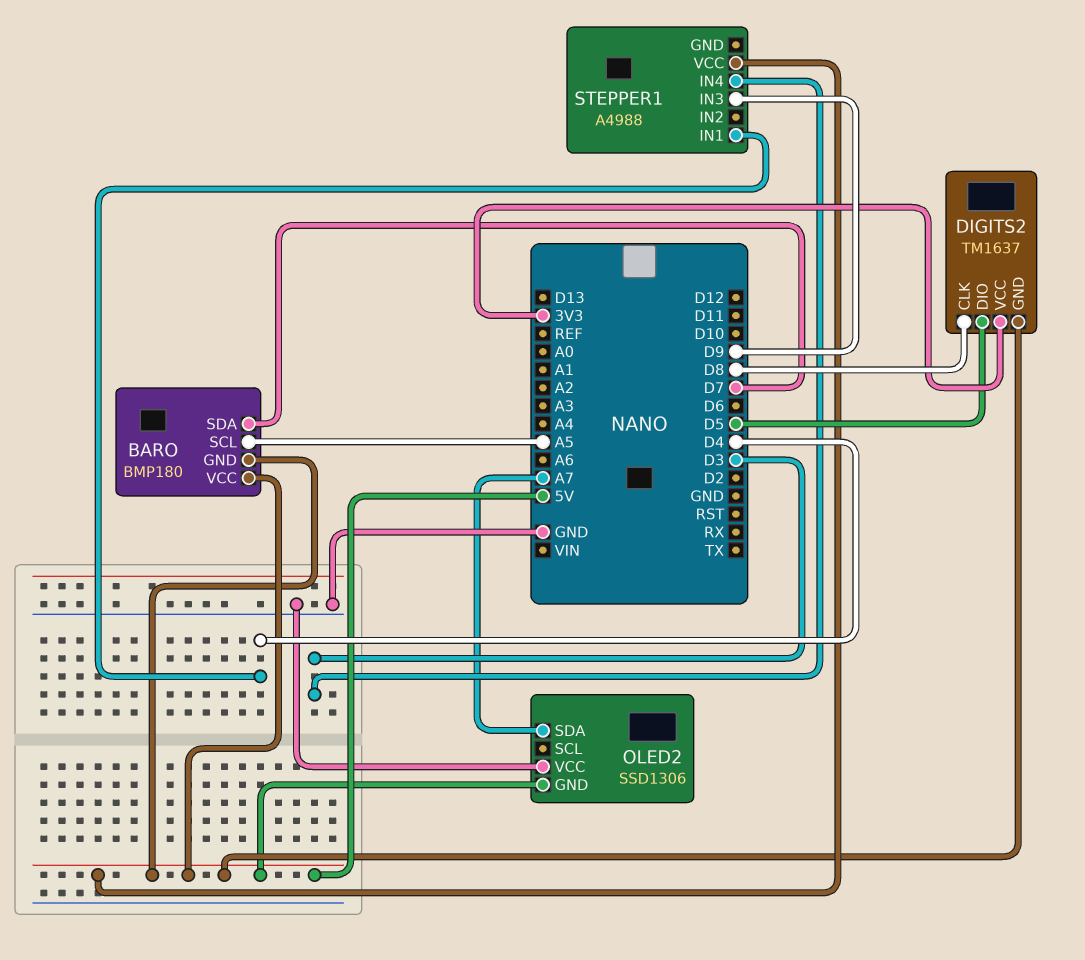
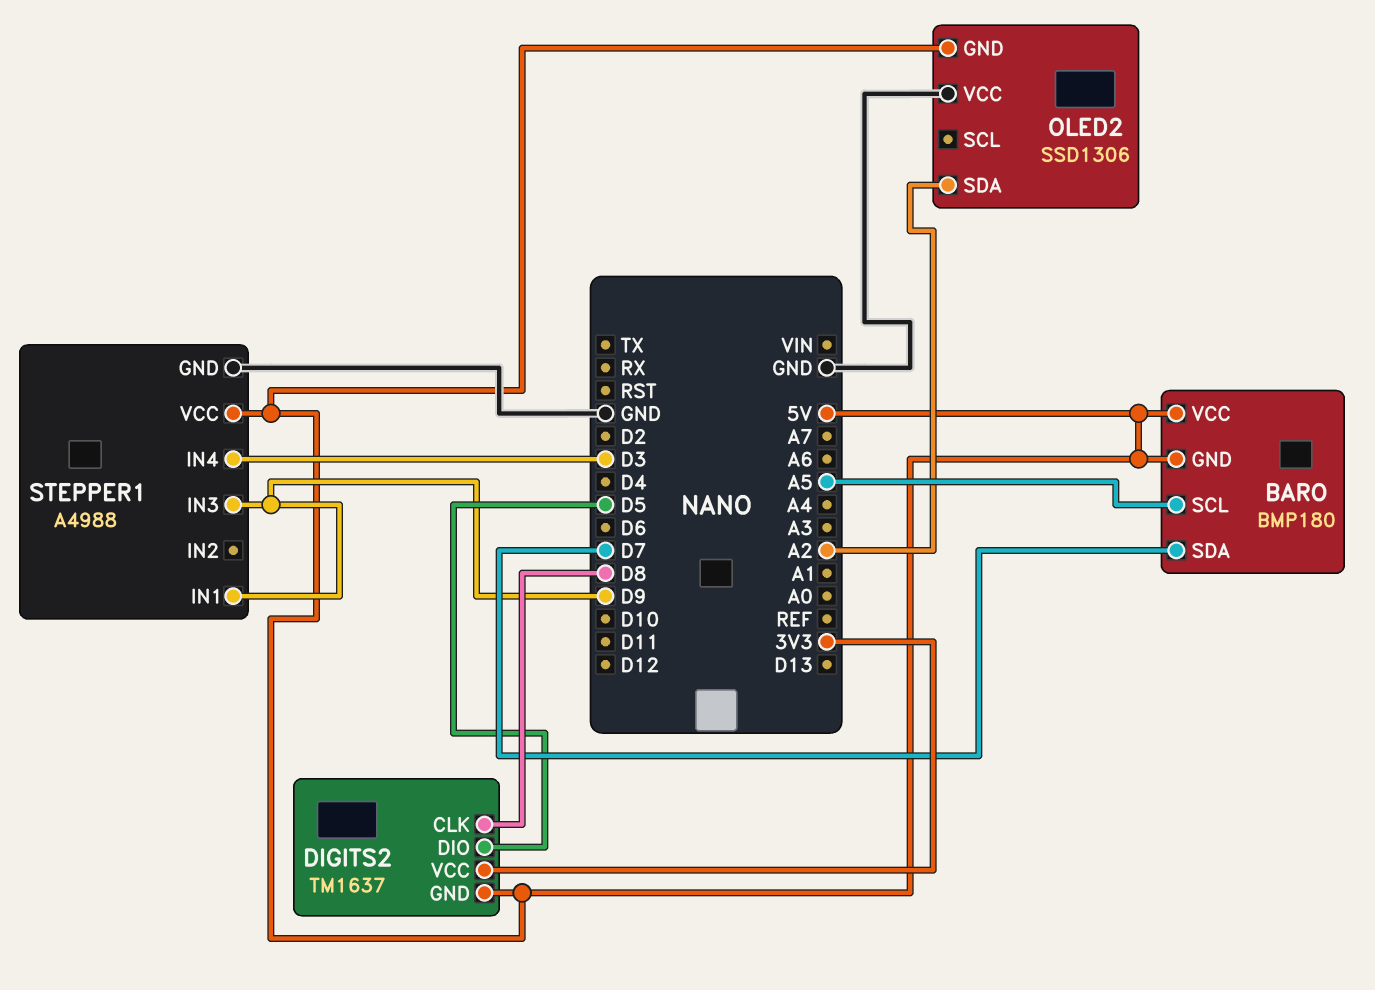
OLED2 pin SDA: A7 -> A2
STEPPER1 pin GND: none -> GND
STEPPER1 pin IN1: D4 -> D9

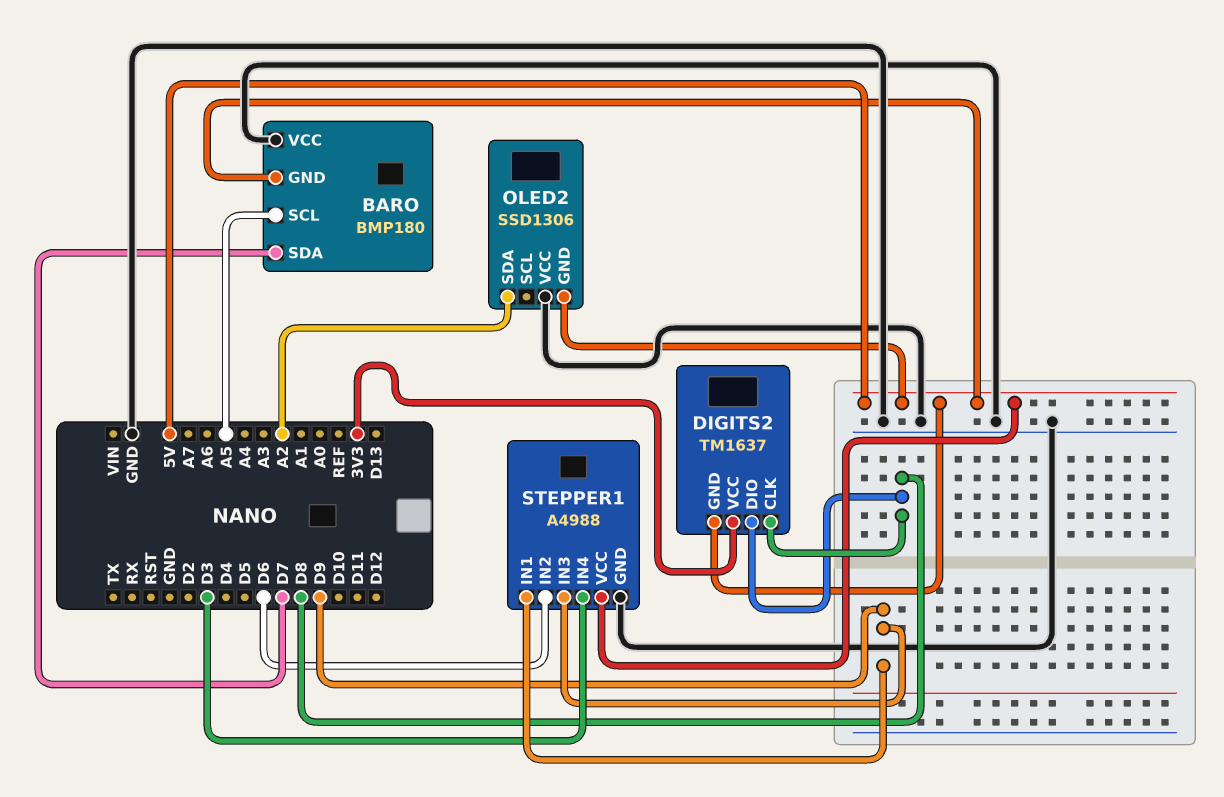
BARO pin VCC: 5V -> GND
DIGITS2 pin DIO: D5 -> D8
STEPPER1 pin IN2: none -> D6

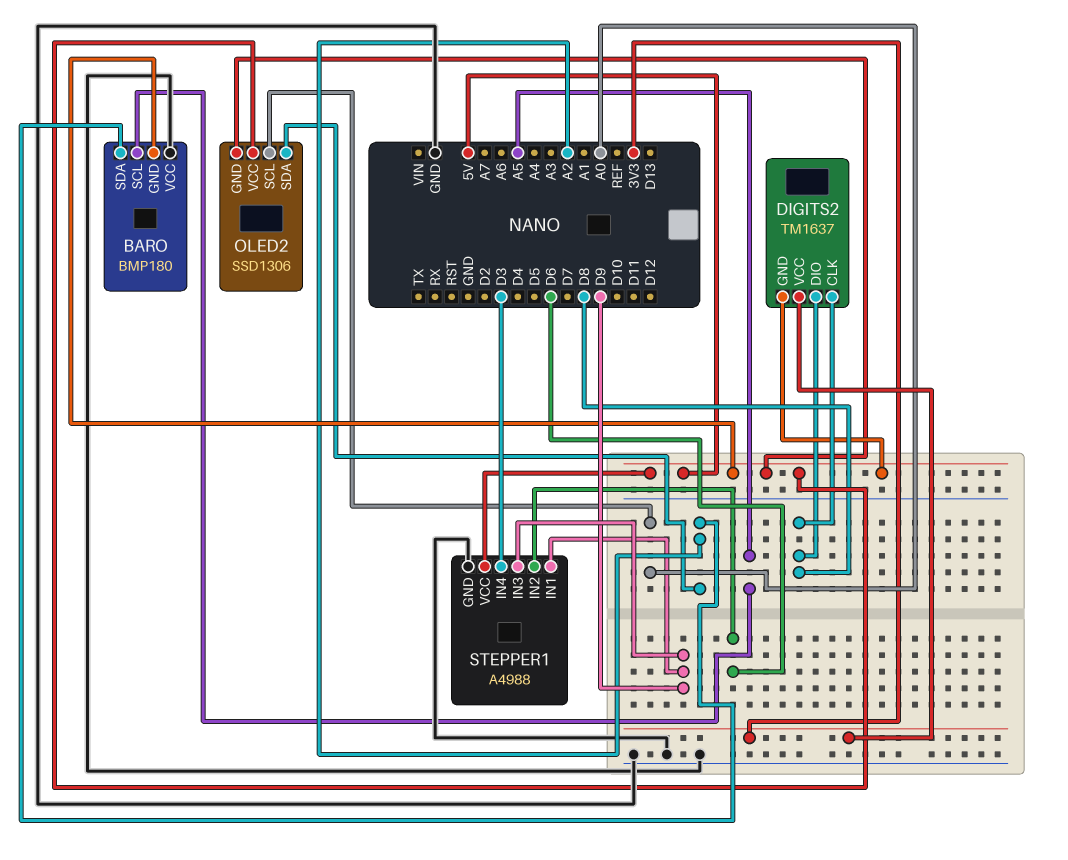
BARO pin SDA: D7 -> A2
OLED2 pin SCL: none -> A0
OLED2 pin VCC: GND -> 5V

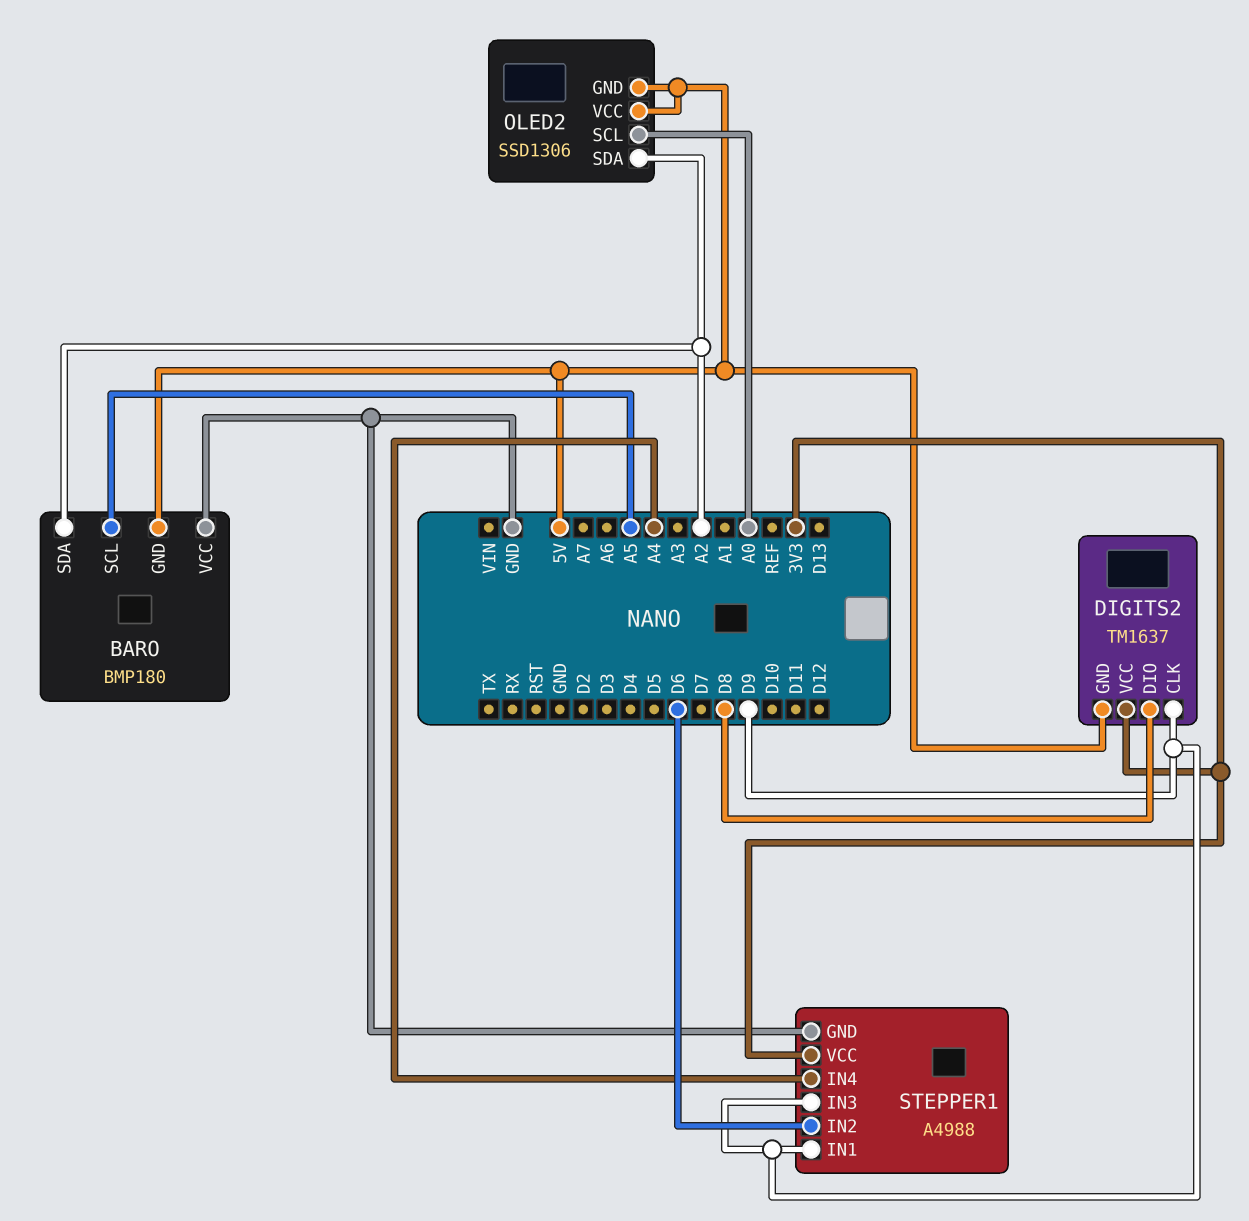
DIGITS2 pin CLK: D8 -> D9
STEPPER1 pin IN4: D3 -> A4
STEPPER1 pin VCC: 5V -> 3V3

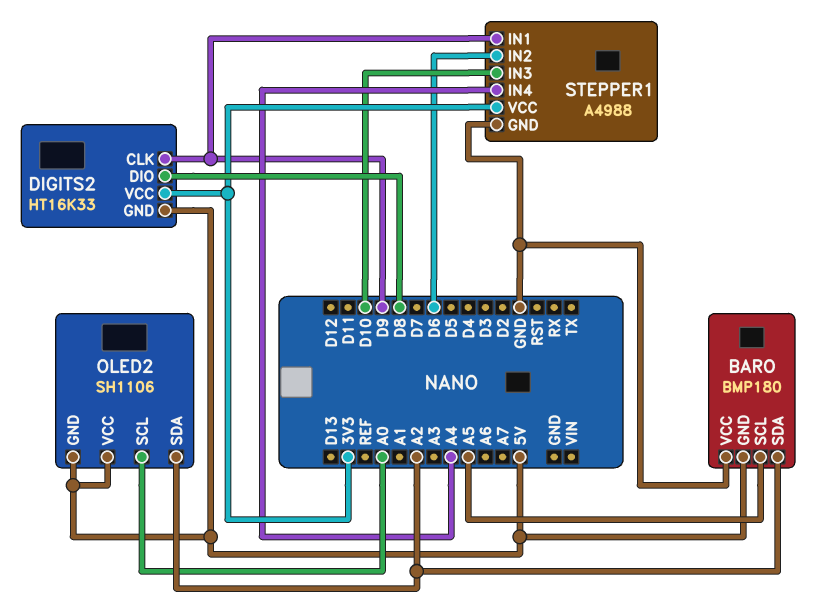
DIGITS2: TM1637 -> HT16K33
OLED2: SSD1306 -> SH1106
STEPPER1 pin IN3: D9 -> D10

